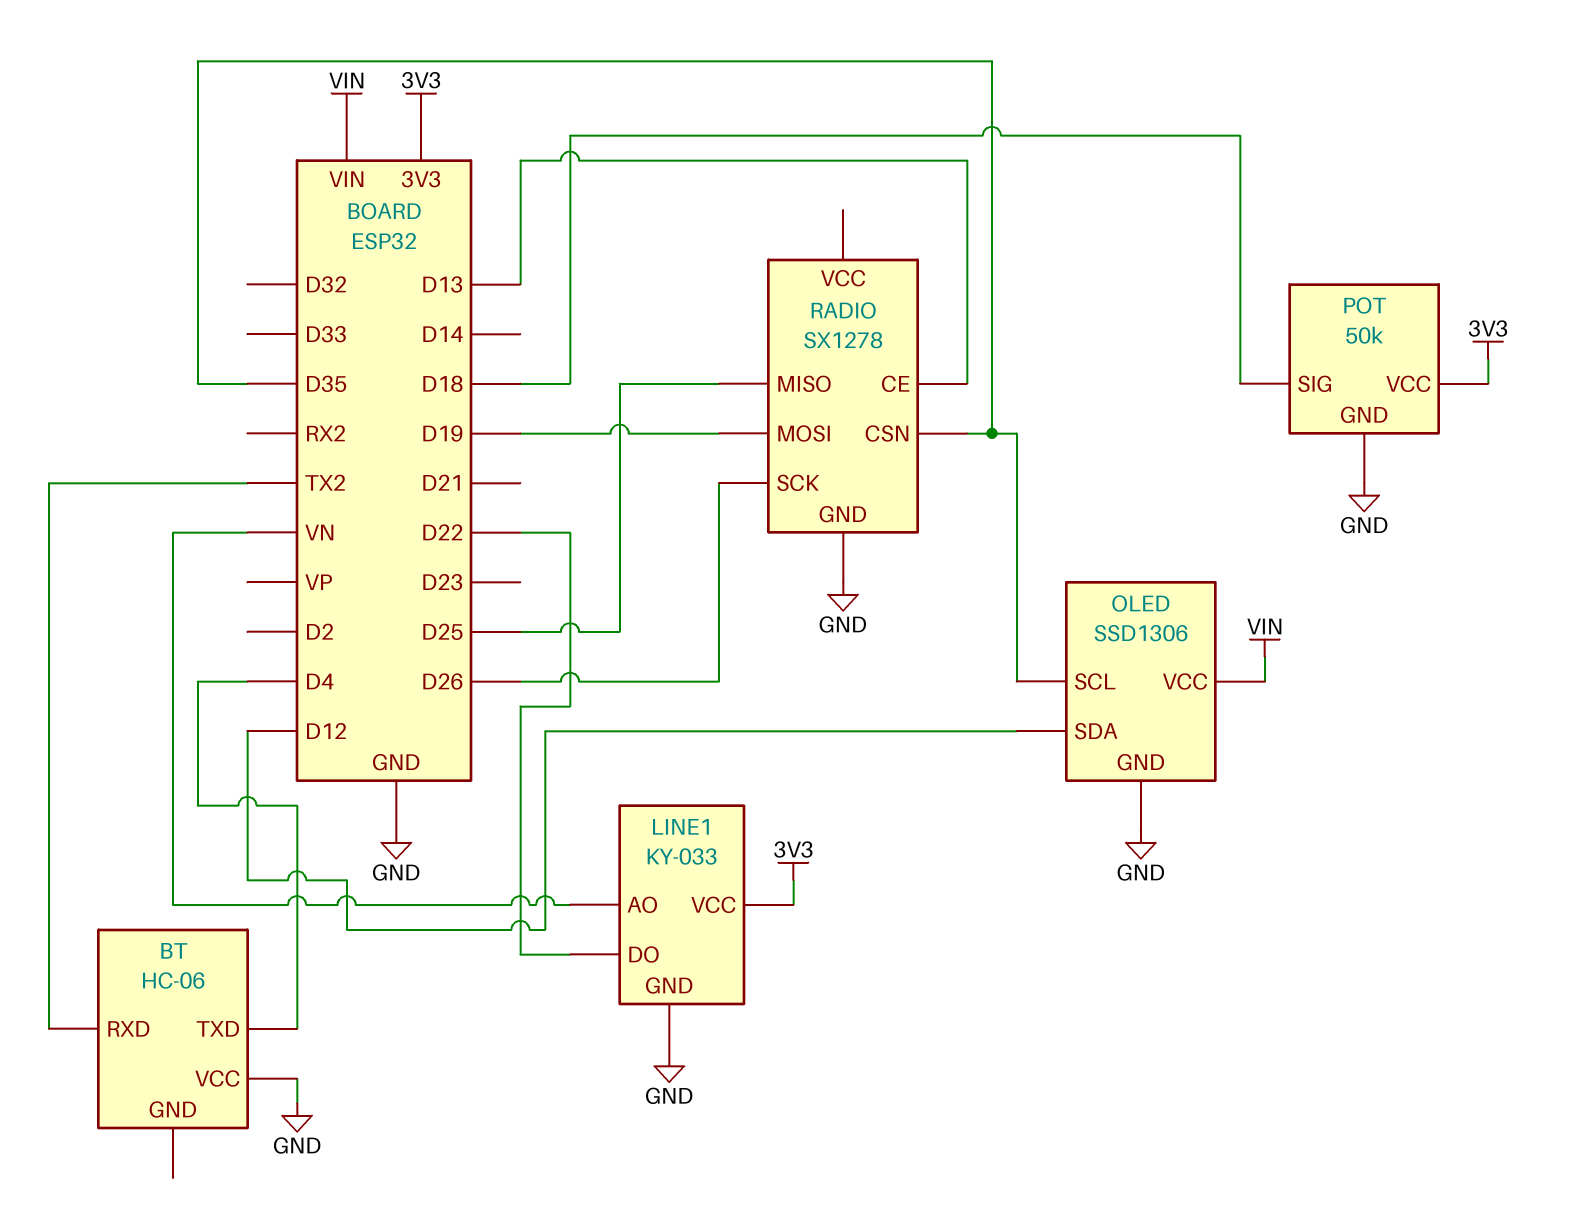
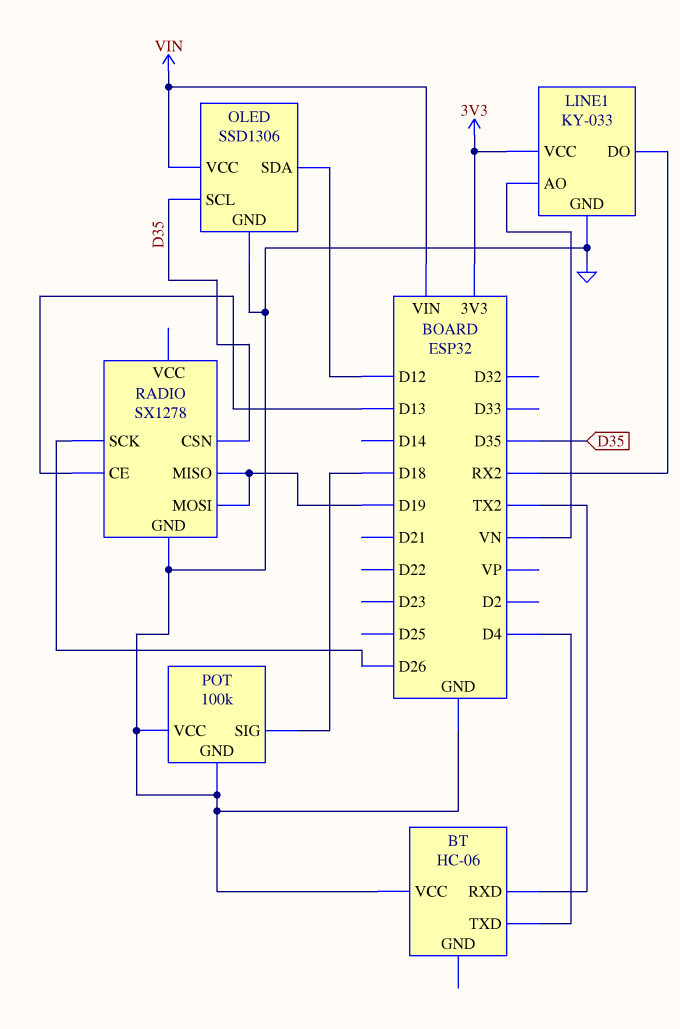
LINE1 pin DO: D22 -> RX2
POT: 50k -> 100k
POT pin VCC: 3V3 -> GND
RADIO pin MISO: D25 -> D19

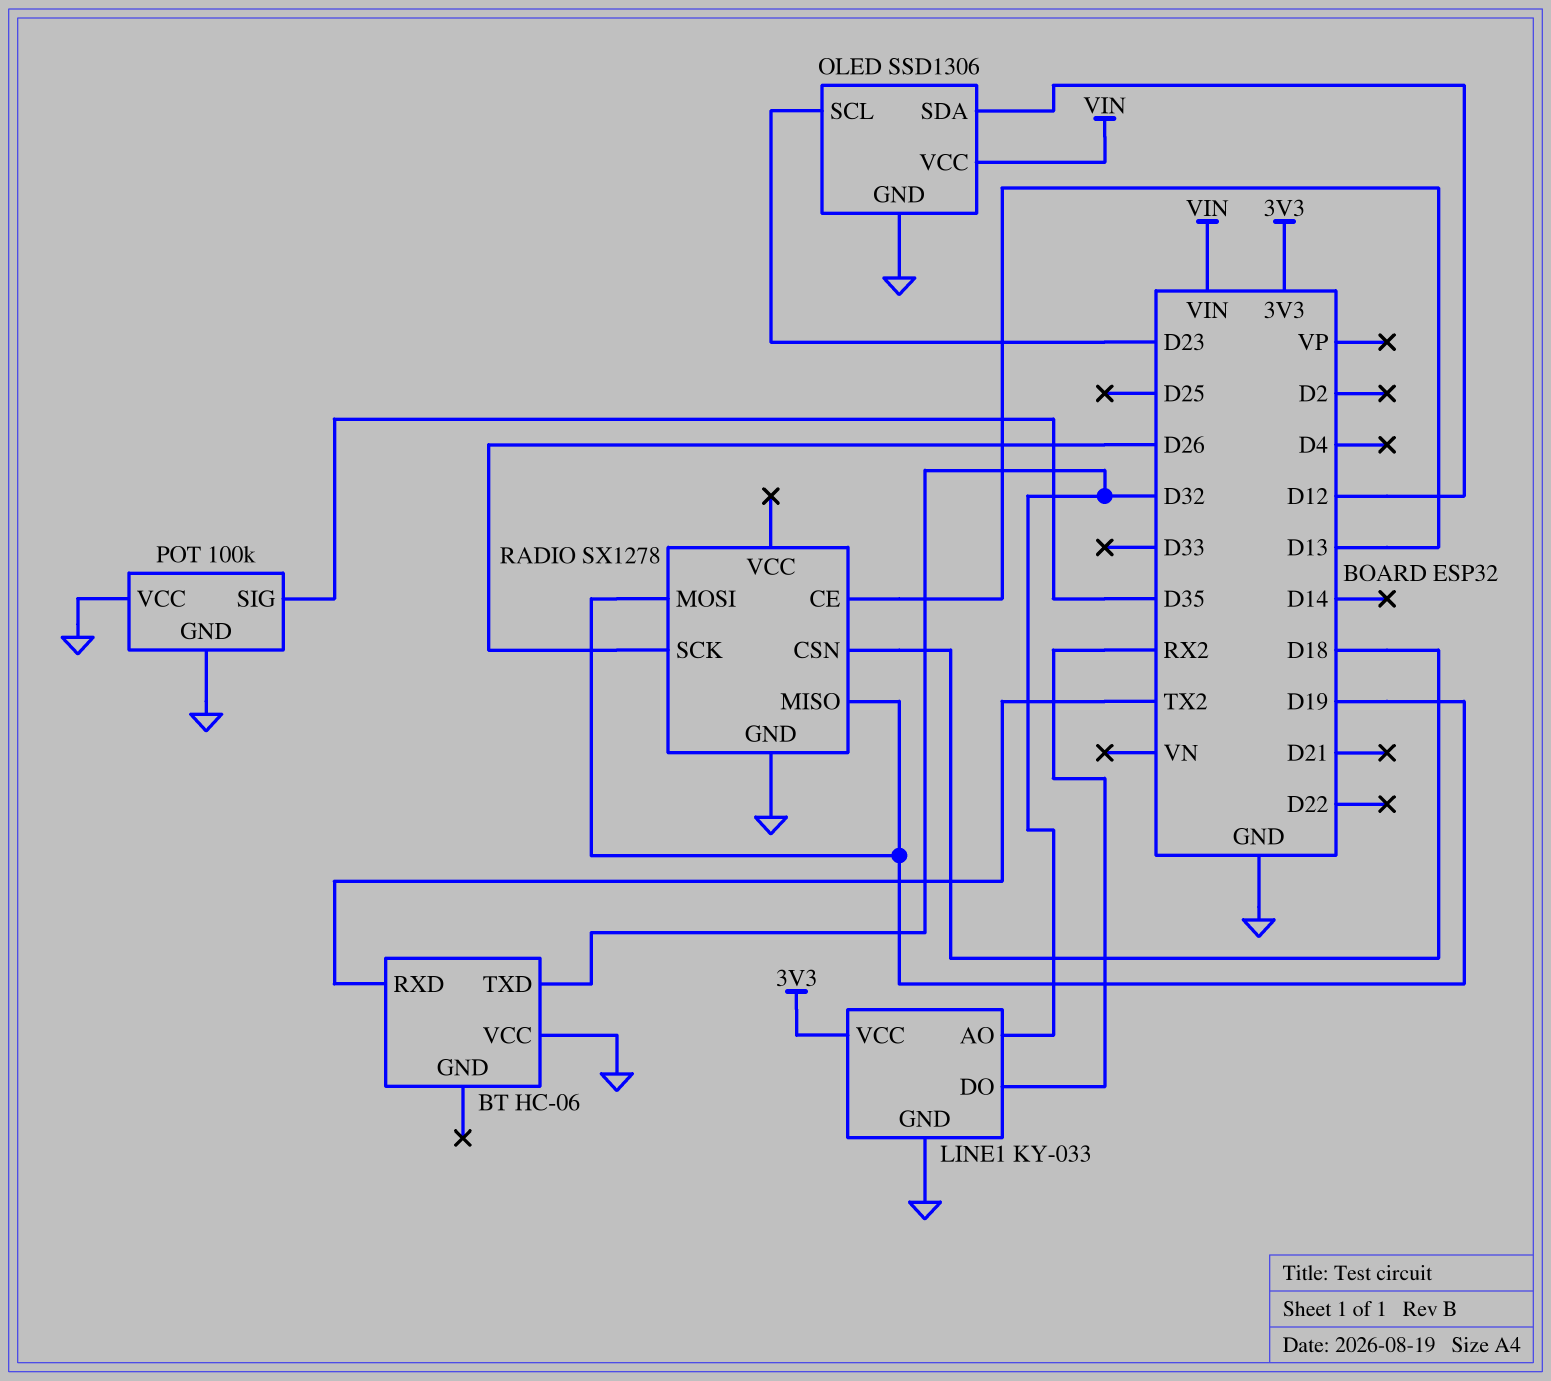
BT pin TXD: D4 -> D32
LINE1 pin AO: VN -> D32
OLED pin SCL: D35 -> D23
POT pin SIG: D18 -> D35
RADIO pin CSN: D35 -> D18

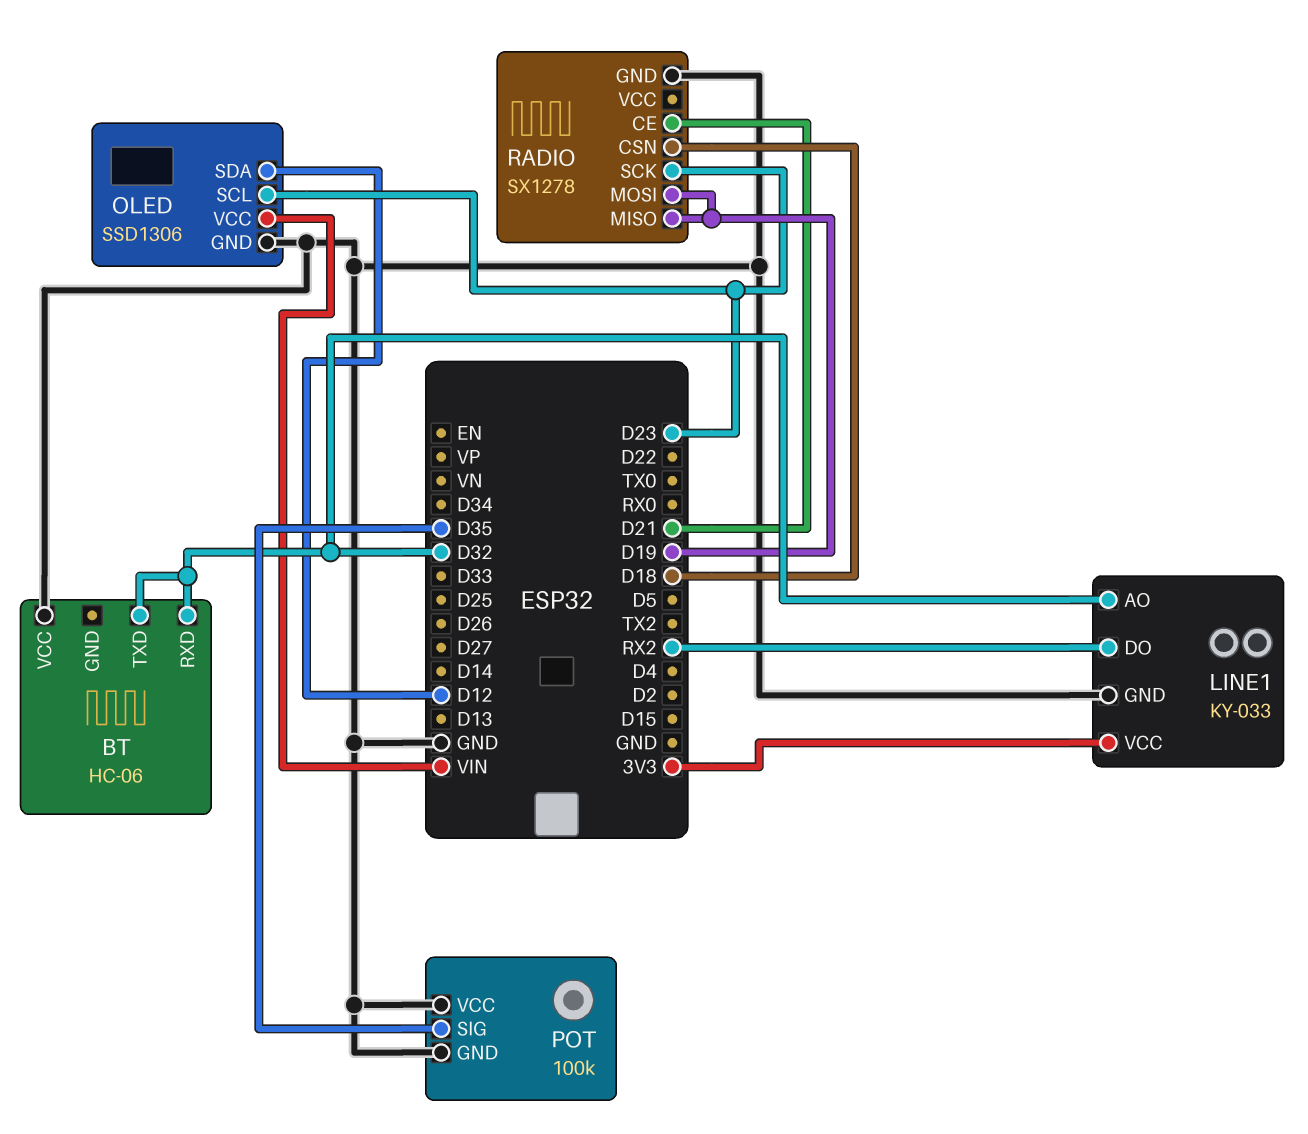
BT pin RXD: TX2 -> D32
RADIO pin CE: D13 -> D21
RADIO pin SCK: D26 -> D23

